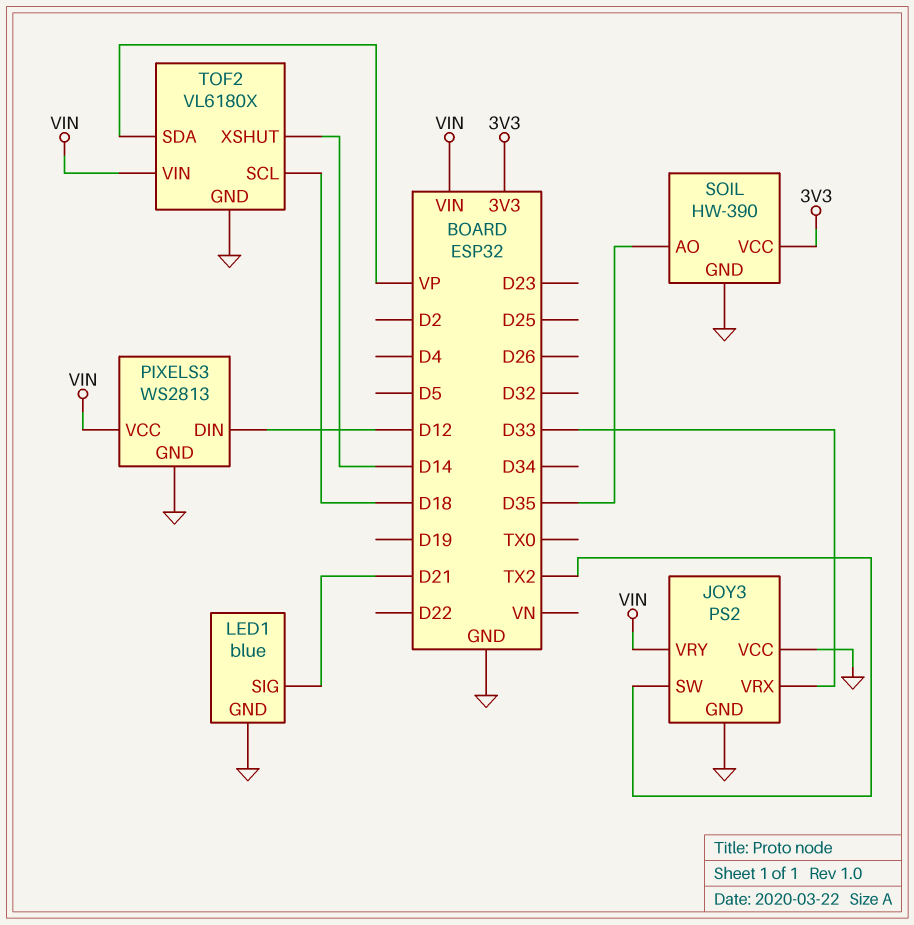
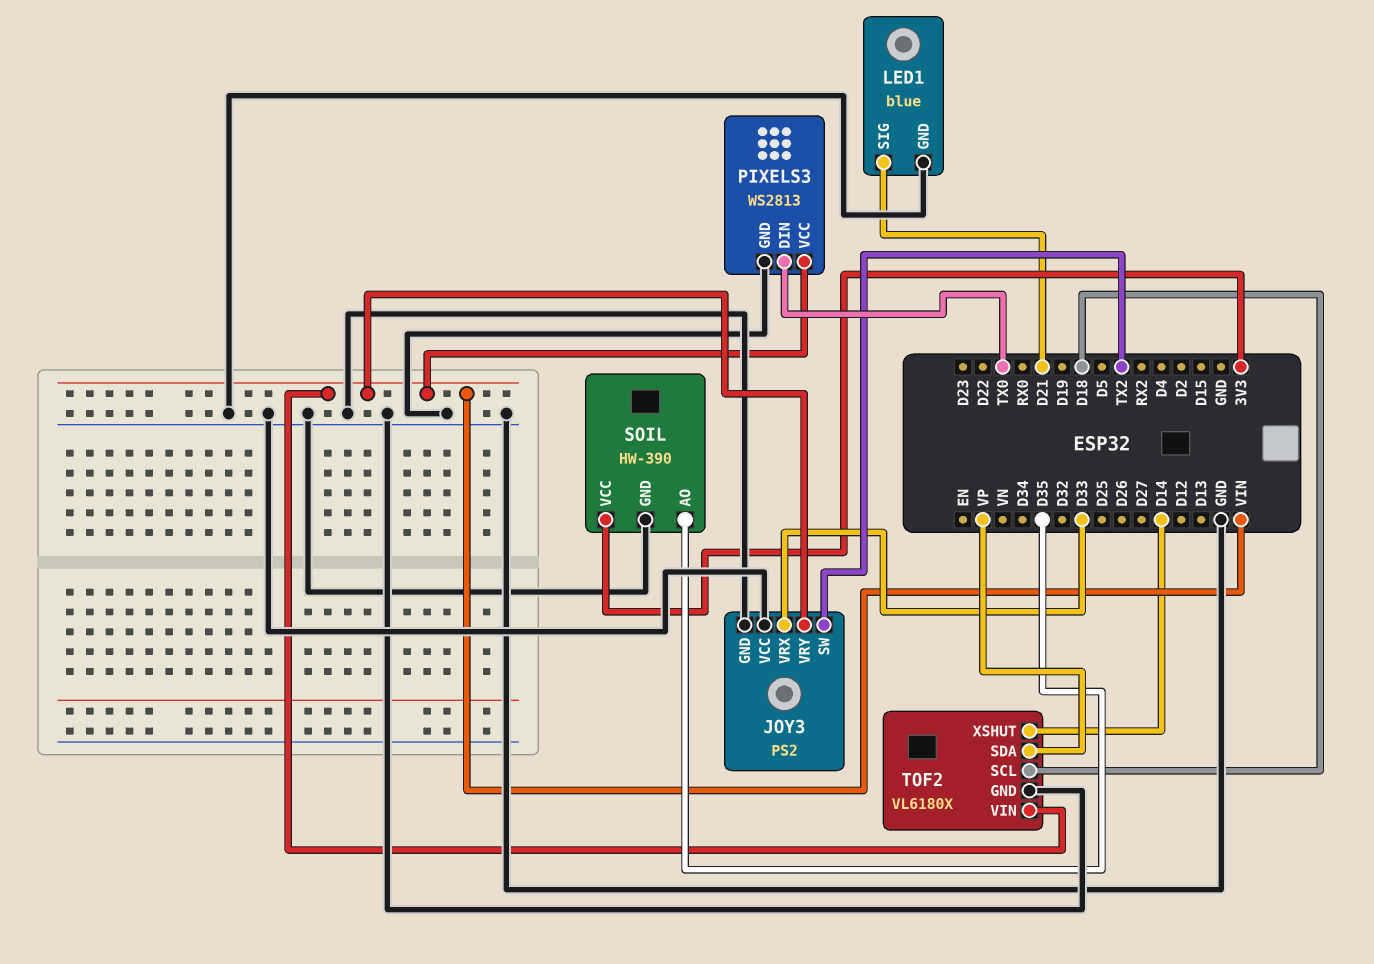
PIXELS3 pin DIN: D12 -> TX0

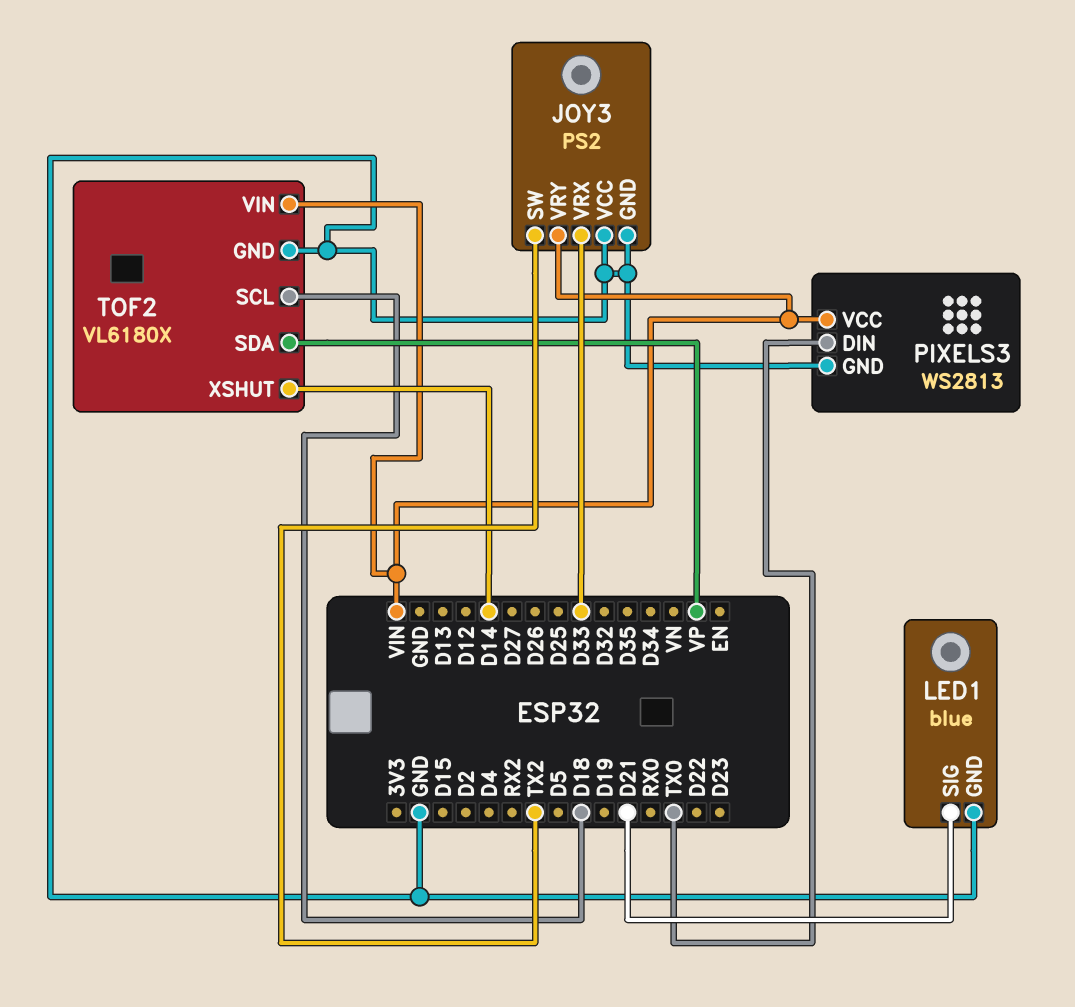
SOIL: HW-390 -> none
SOIL pin AO: D35 -> none
SOIL pin GND: GND -> none
SOIL pin VCC: 3V3 -> none

